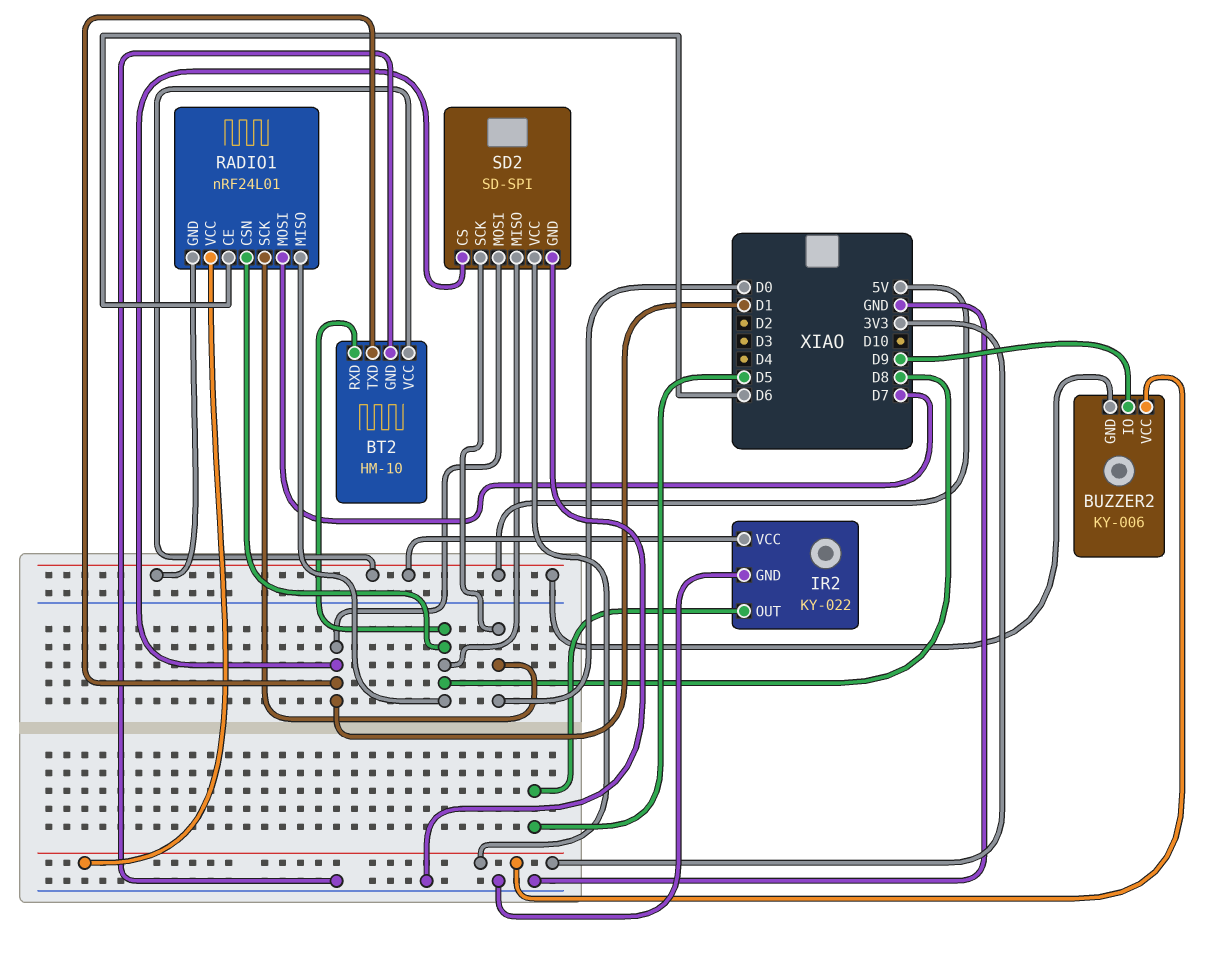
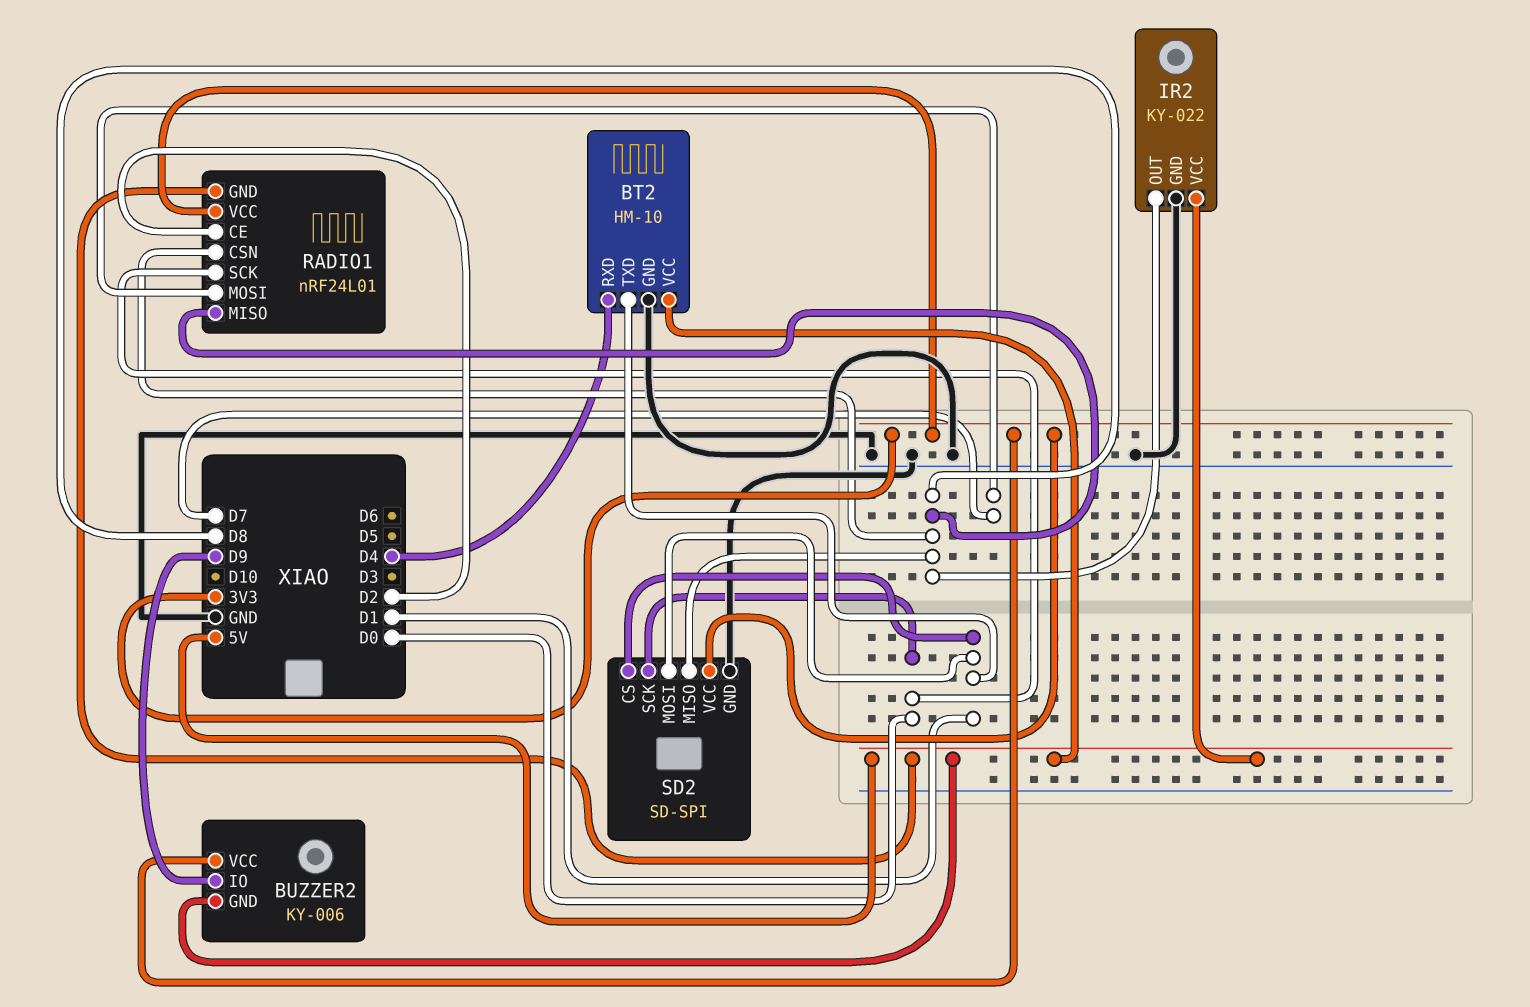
BT2 pin RXD: D8 -> D4
IR2 pin OUT: D5 -> D8
RADIO1 pin CE: D6 -> D2

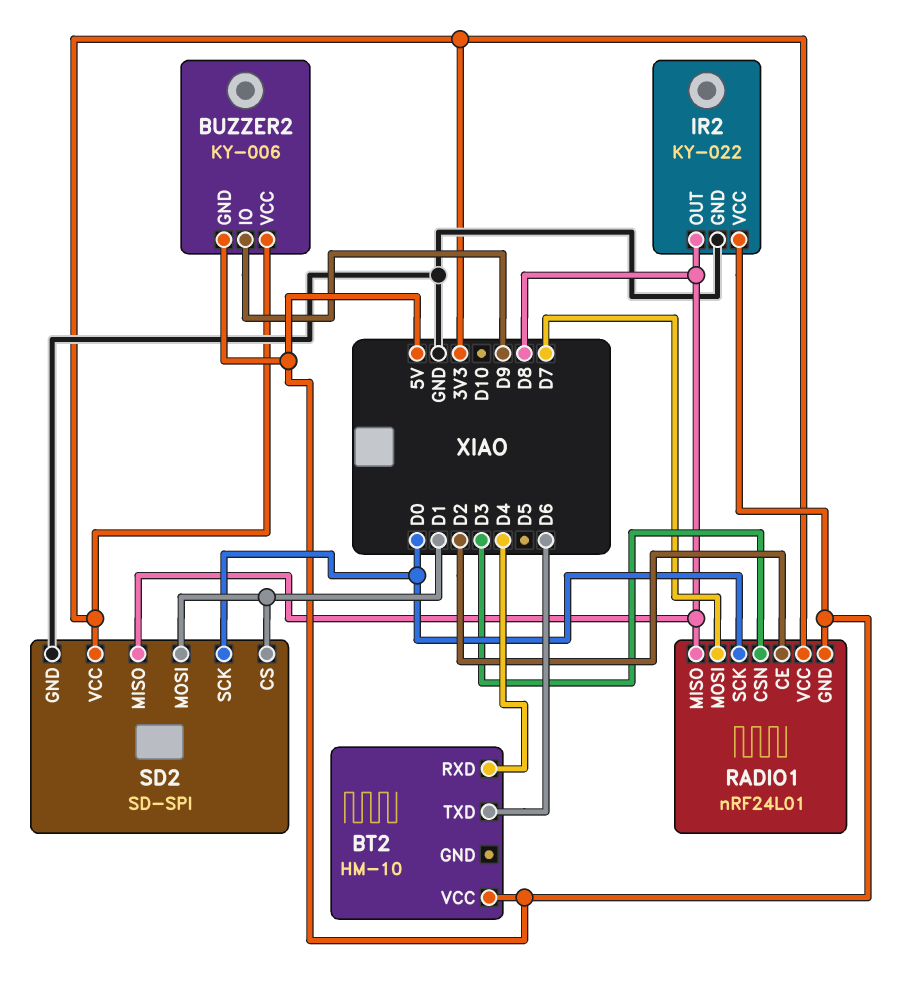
BT2 pin GND: GND -> none
BT2 pin TXD: D1 -> D6
RADIO1 pin CSN: D8 -> D3

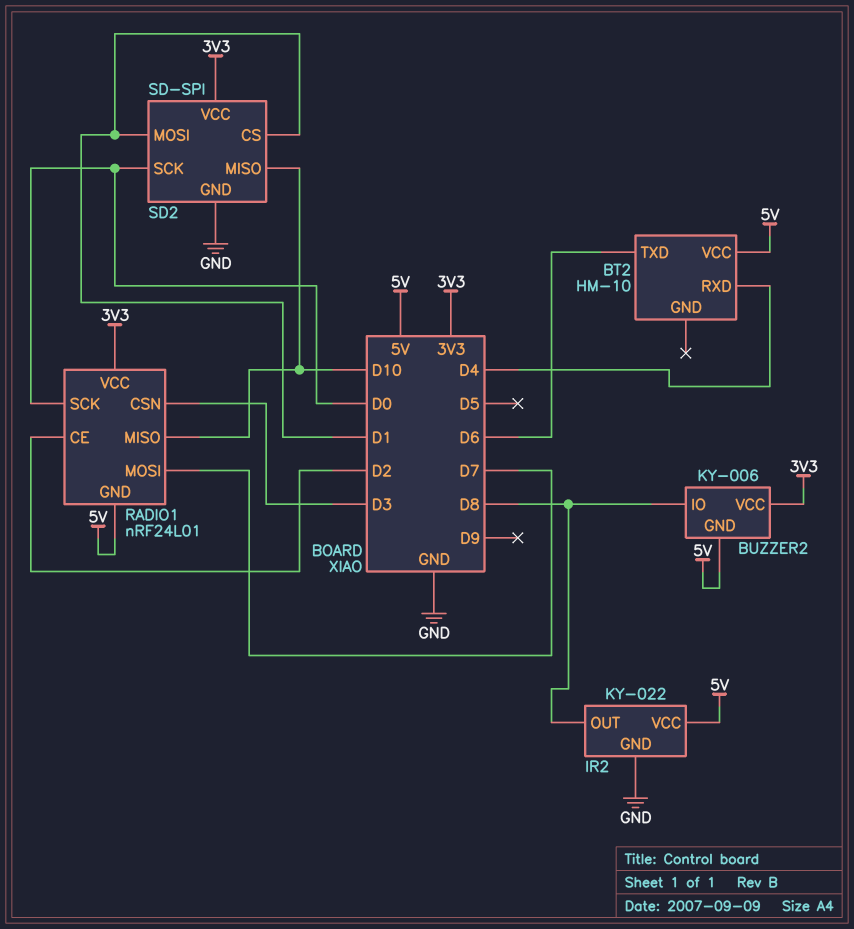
BUZZER2 pin IO: D9 -> D8
RADIO1 pin MISO: D8 -> D10
SD2 pin MISO: D8 -> D10

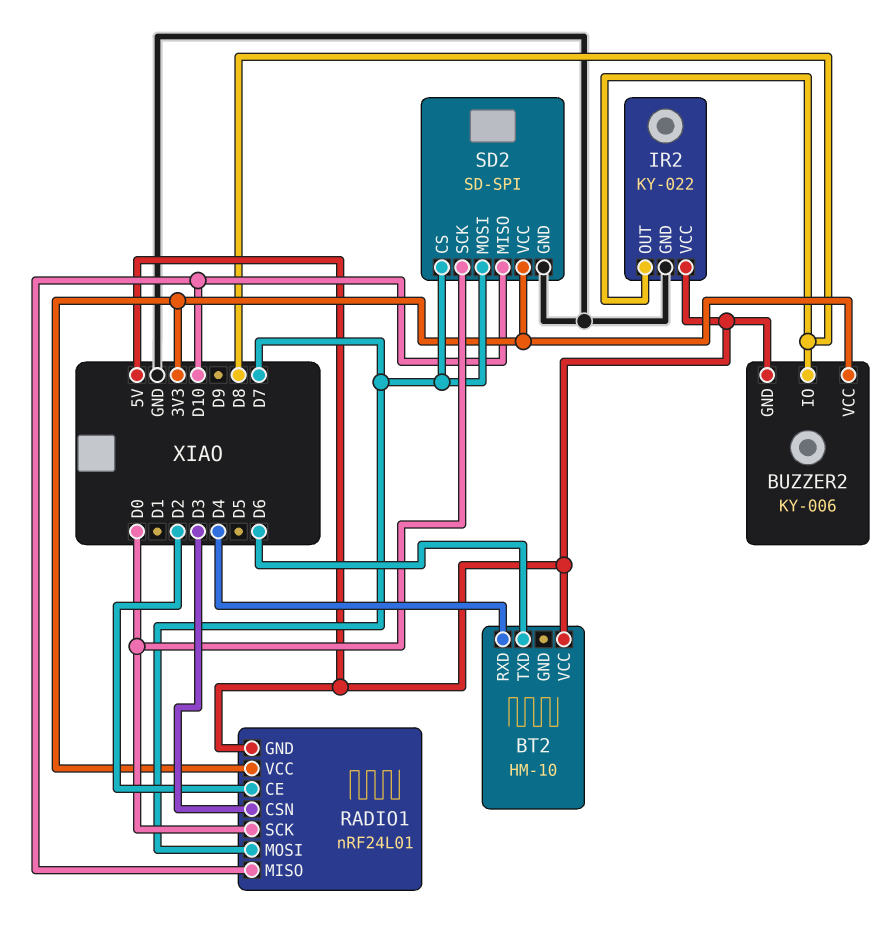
SD2 pin CS: D1 -> D7
SD2 pin MOSI: D1 -> D7

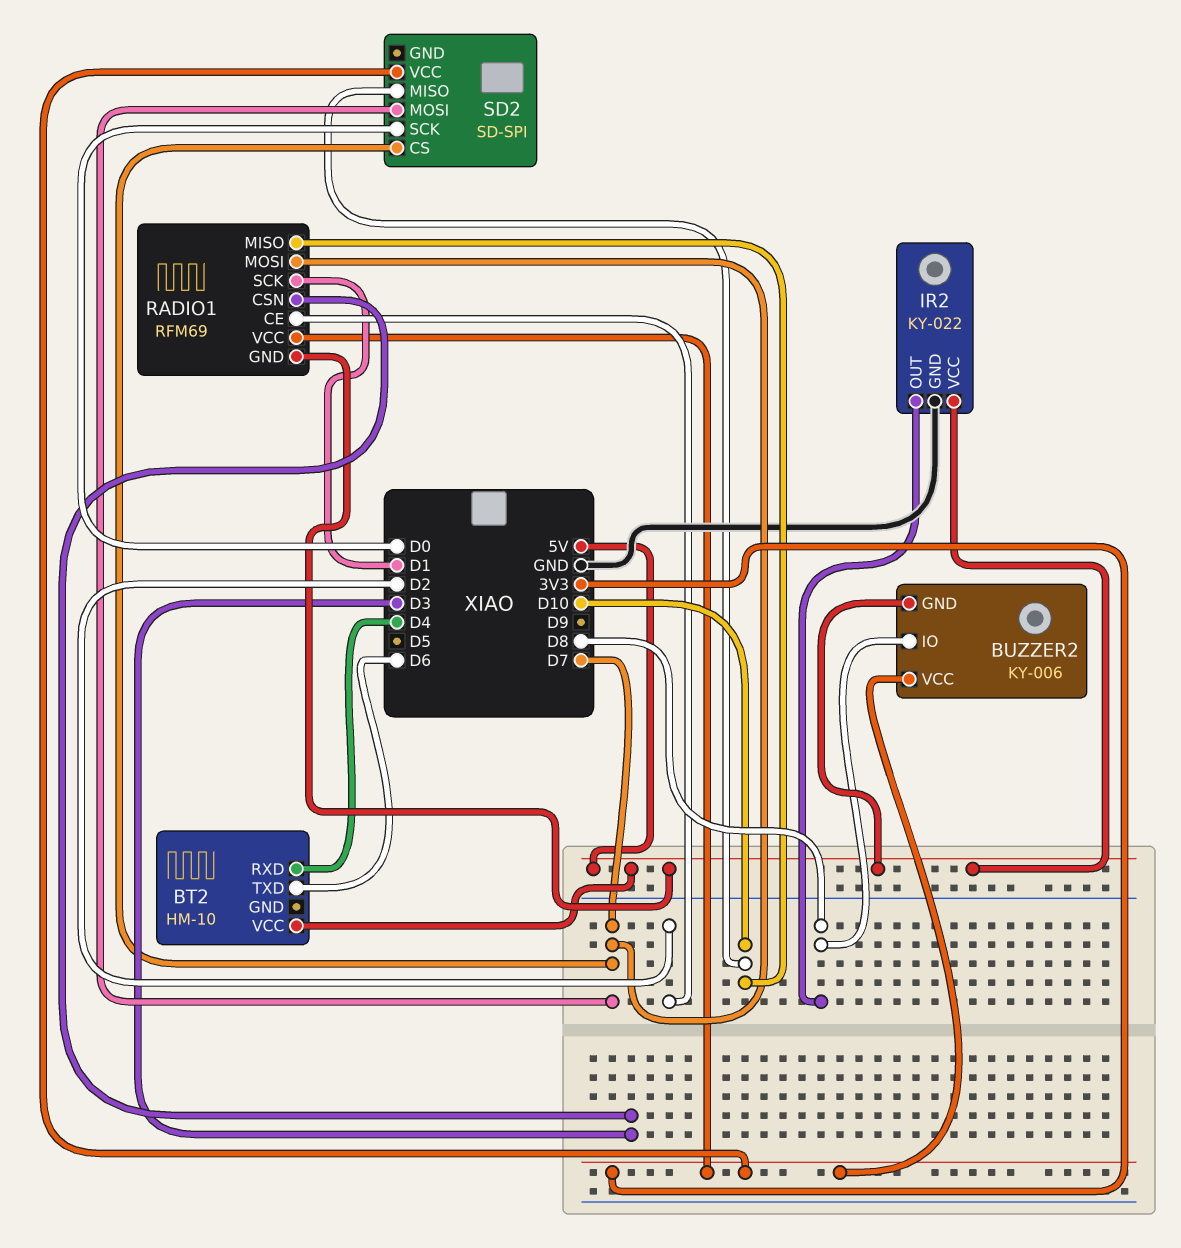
RADIO1: nRF24L01 -> RFM69
RADIO1 pin SCK: D0 -> D1
SD2 pin GND: GND -> none

